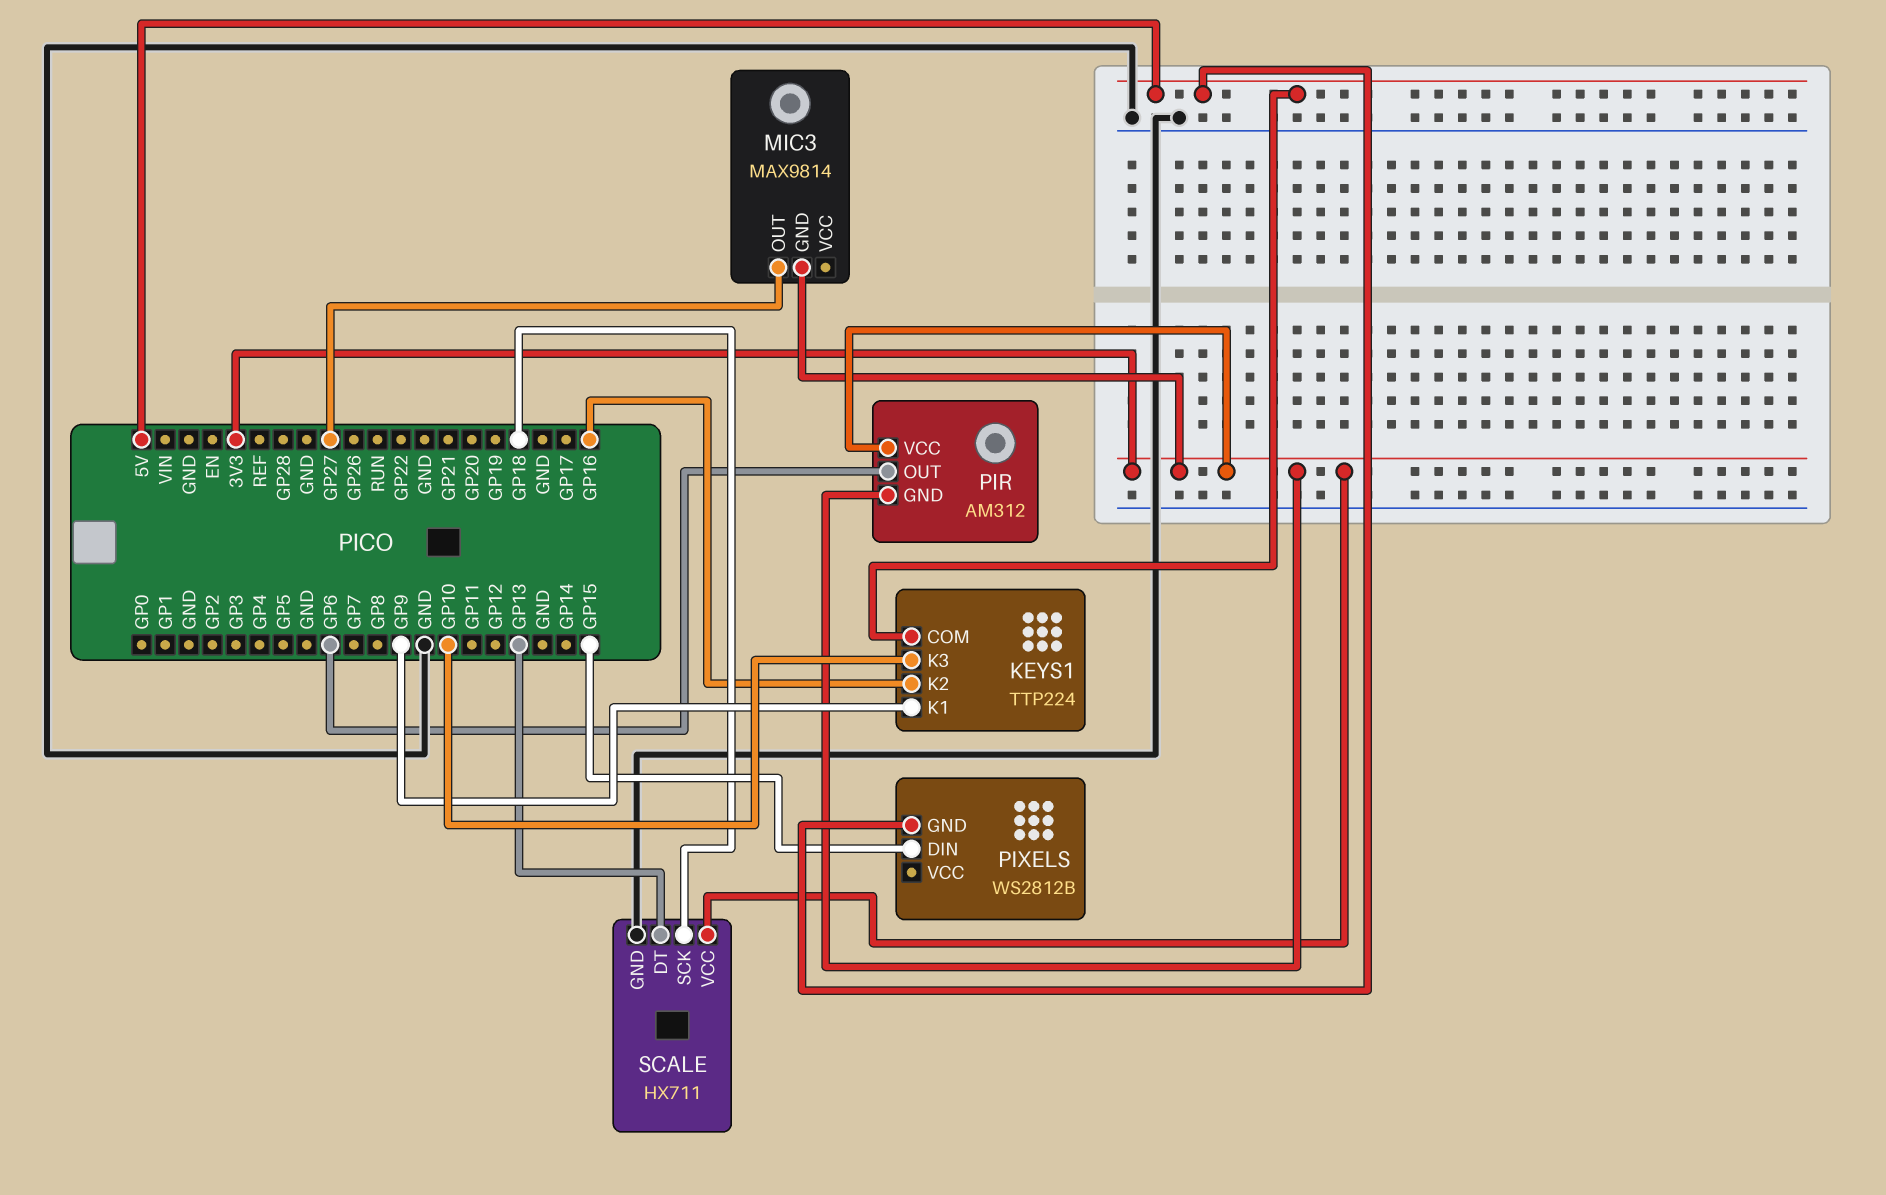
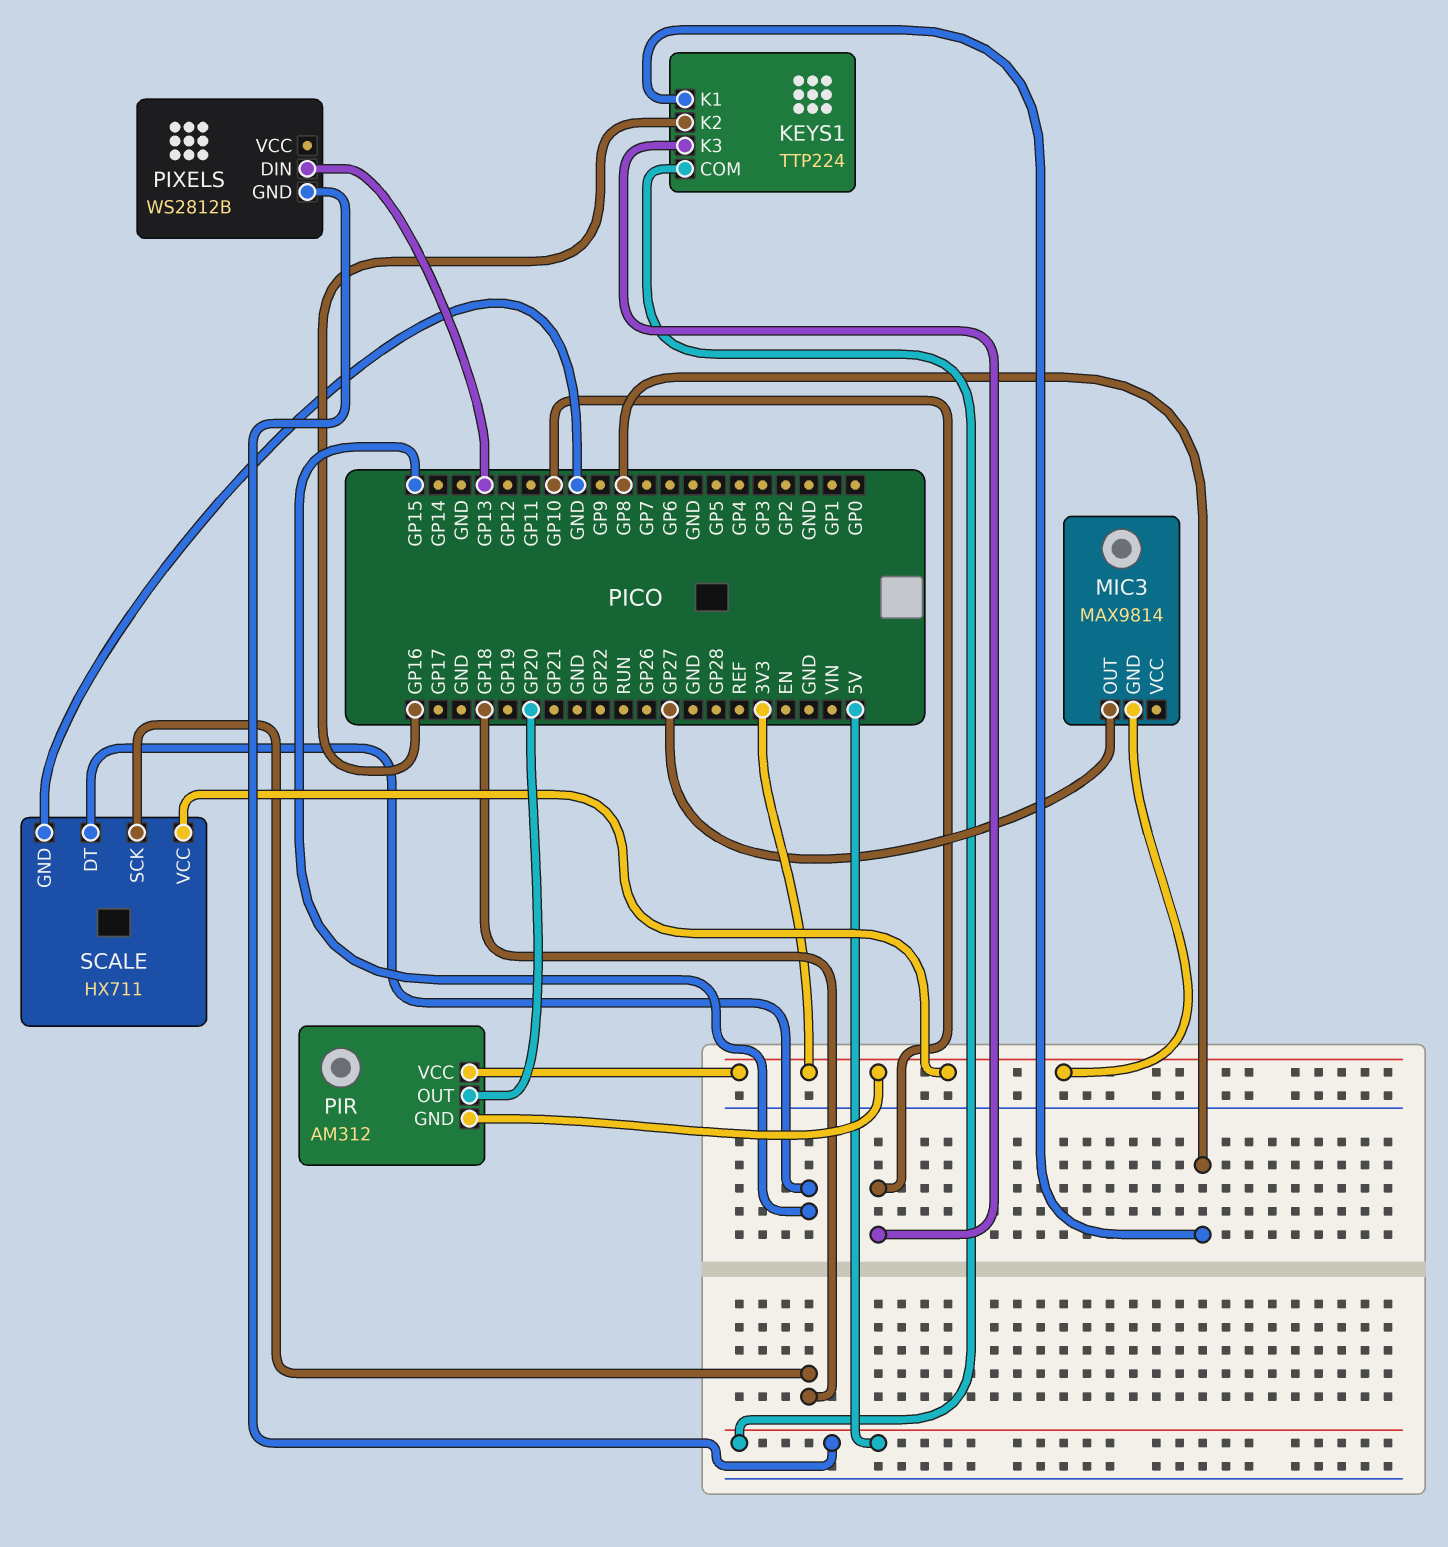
KEYS1 pin K1: GP9 -> GP8
PIR pin OUT: GP6 -> GP20
PIXELS pin DIN: GP15 -> GP13
SCALE pin DT: GP13 -> GP15

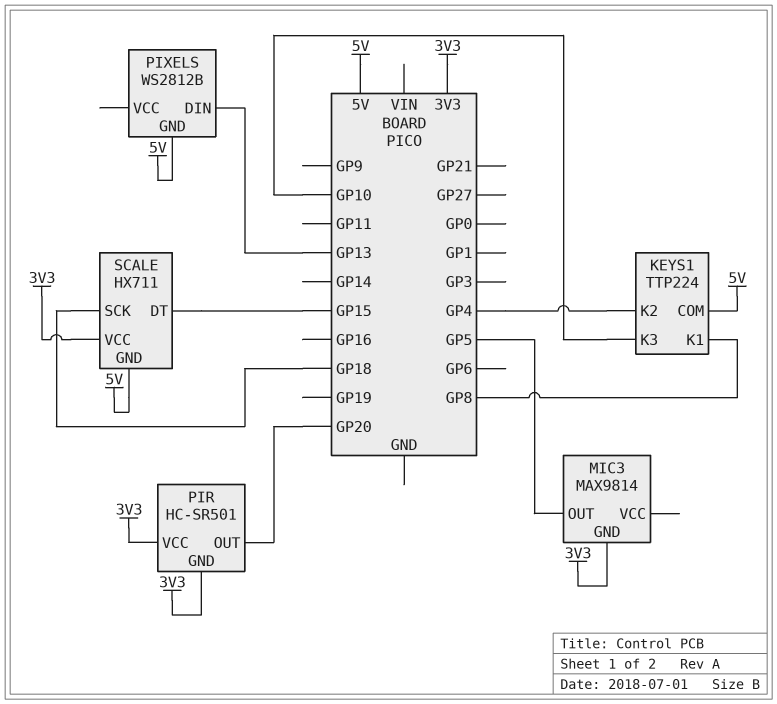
KEYS1 pin K2: GP16 -> GP4
MIC3 pin OUT: GP27 -> GP5
PIR: AM312 -> HC-SR501
SCALE pin GND: GND -> 5V

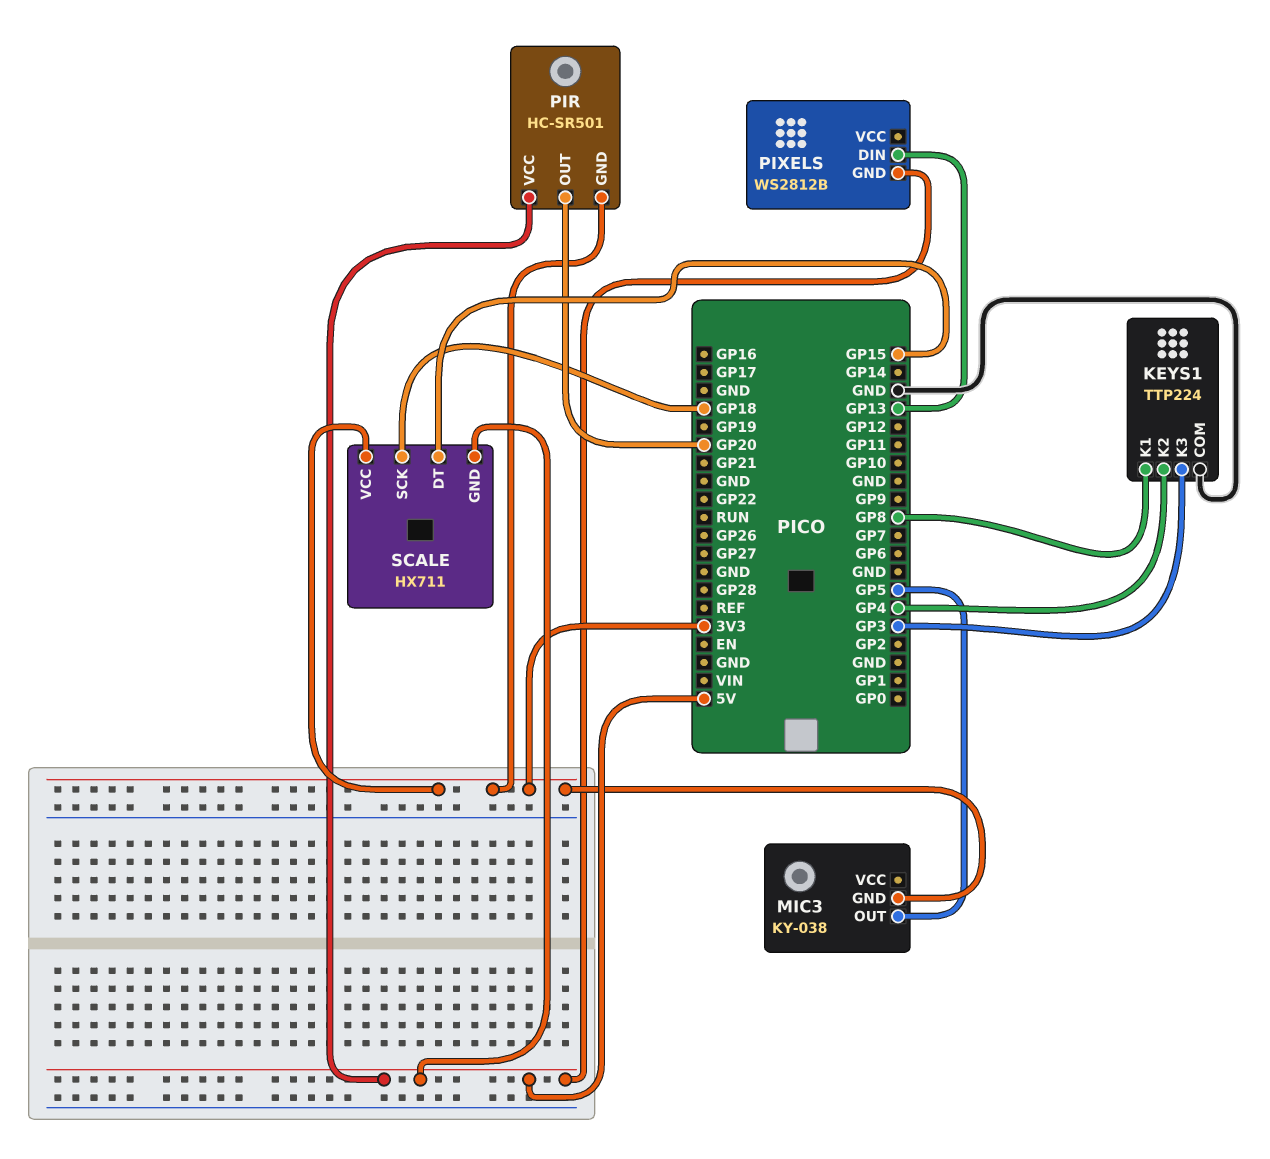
KEYS1 pin COM: 5V -> GND
KEYS1 pin K3: GP10 -> GP3
MIC3: MAX9814 -> KY-038
PIR pin VCC: 3V3 -> 5V

